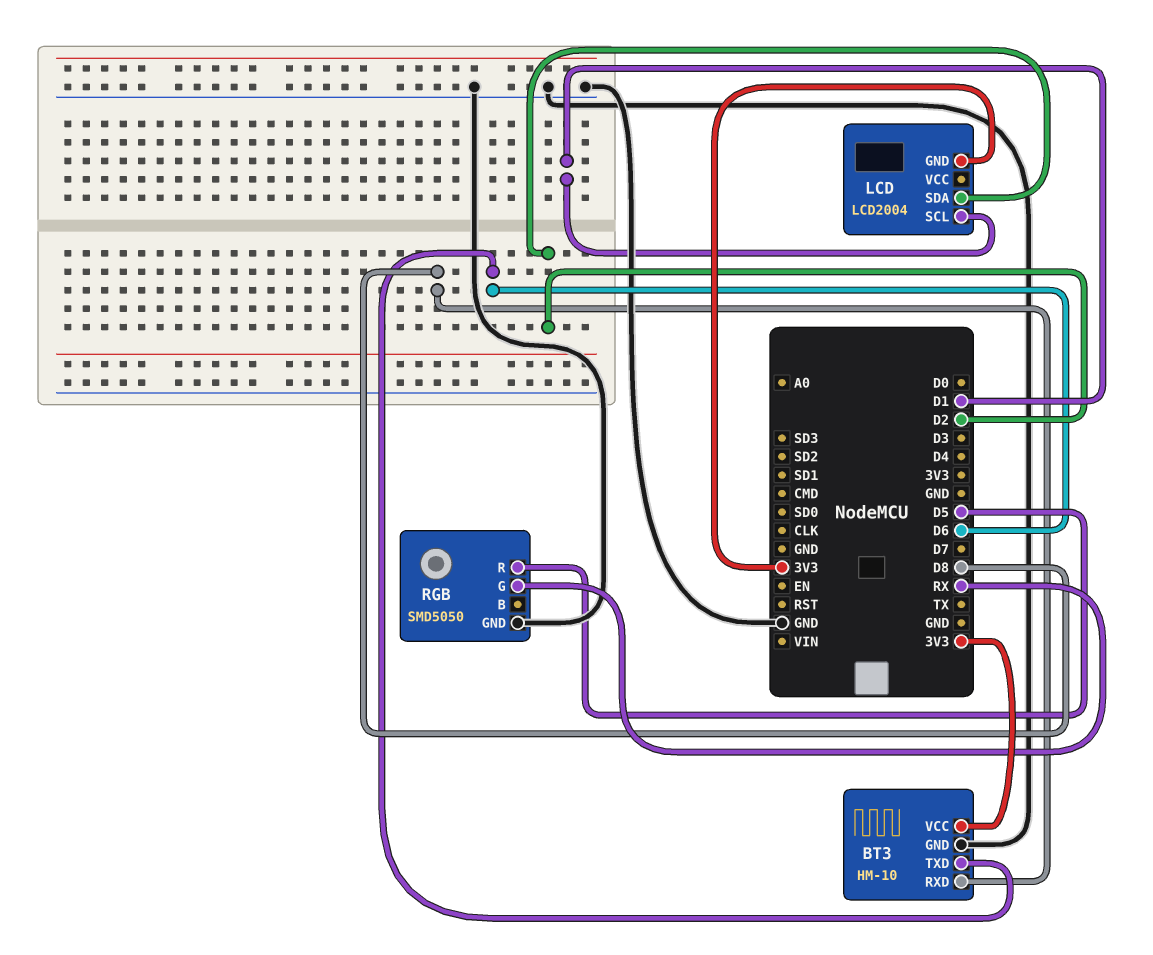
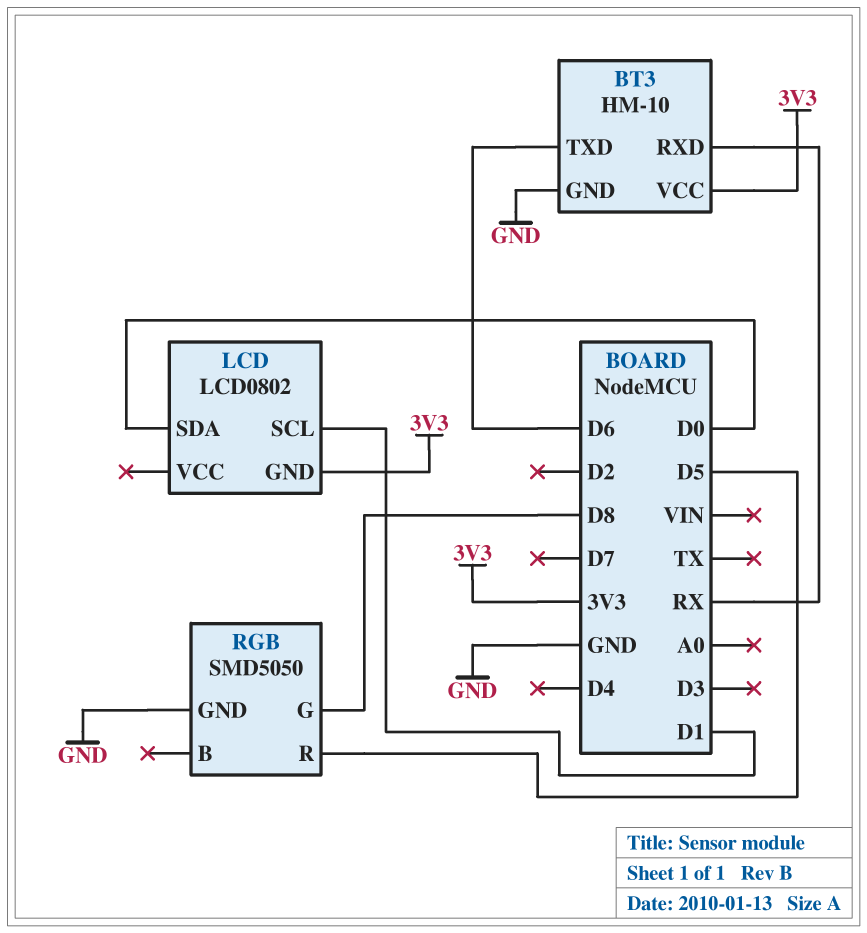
BT3 pin RXD: D8 -> RX
LCD: LCD2004 -> LCD0802
LCD pin SDA: D2 -> D0
RGB pin G: RX -> D8

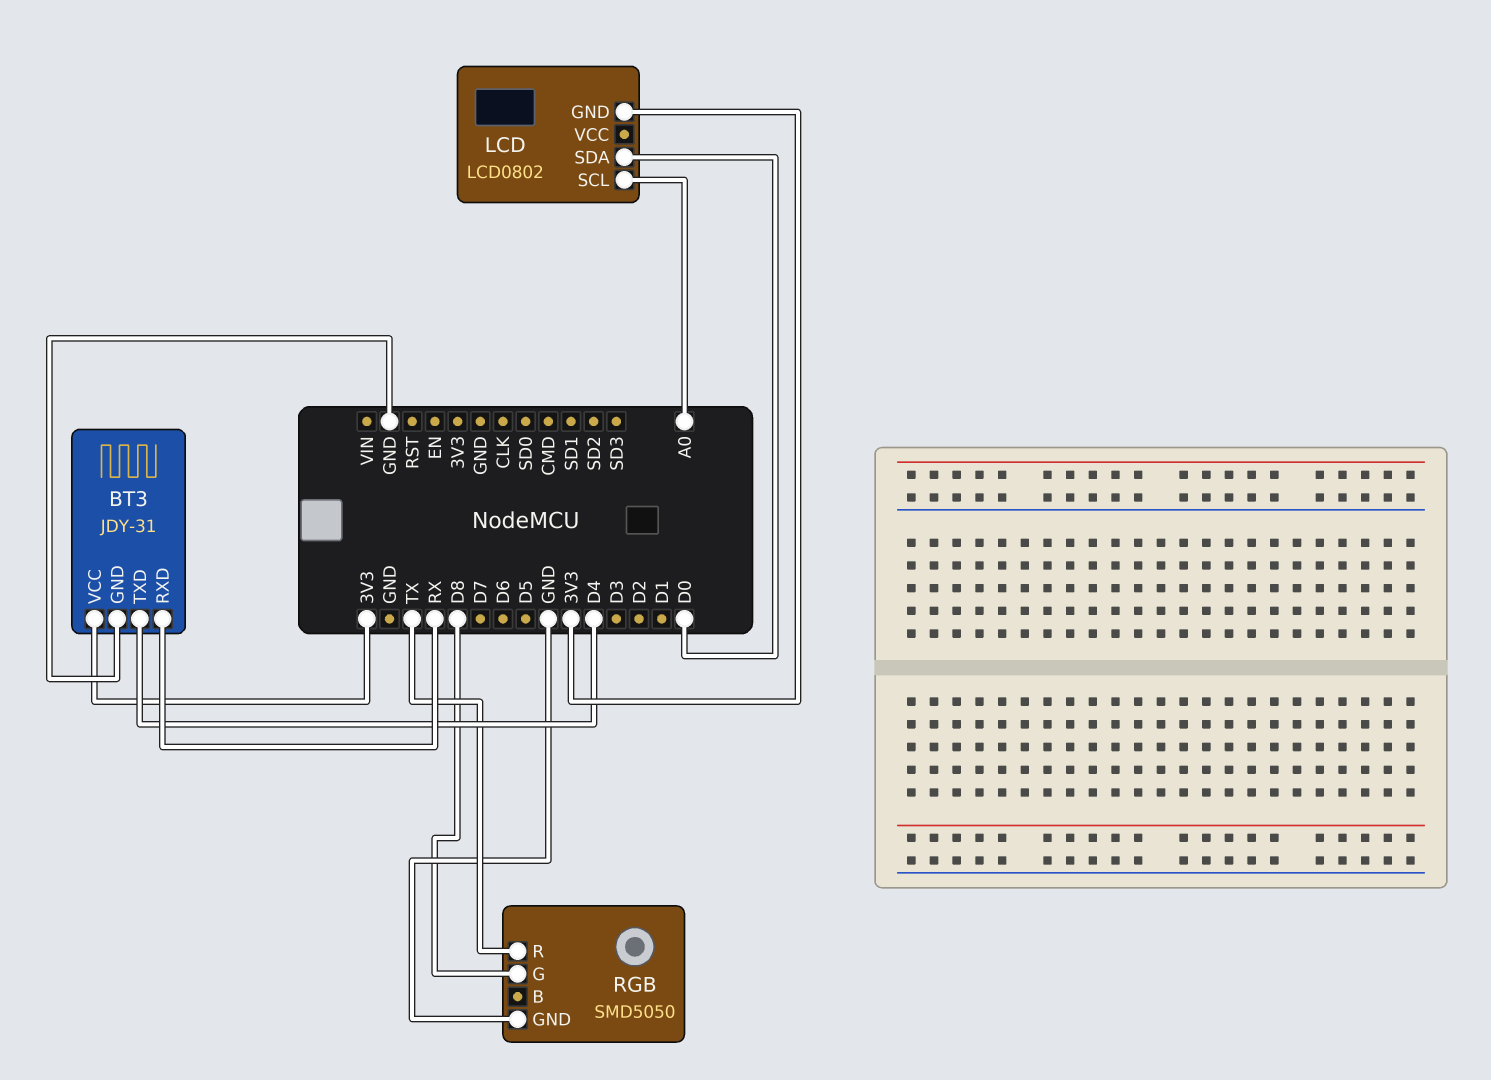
BT3: HM-10 -> JDY-31
BT3 pin TXD: D6 -> D4
LCD pin SCL: D1 -> A0
RGB pin R: D5 -> TX

